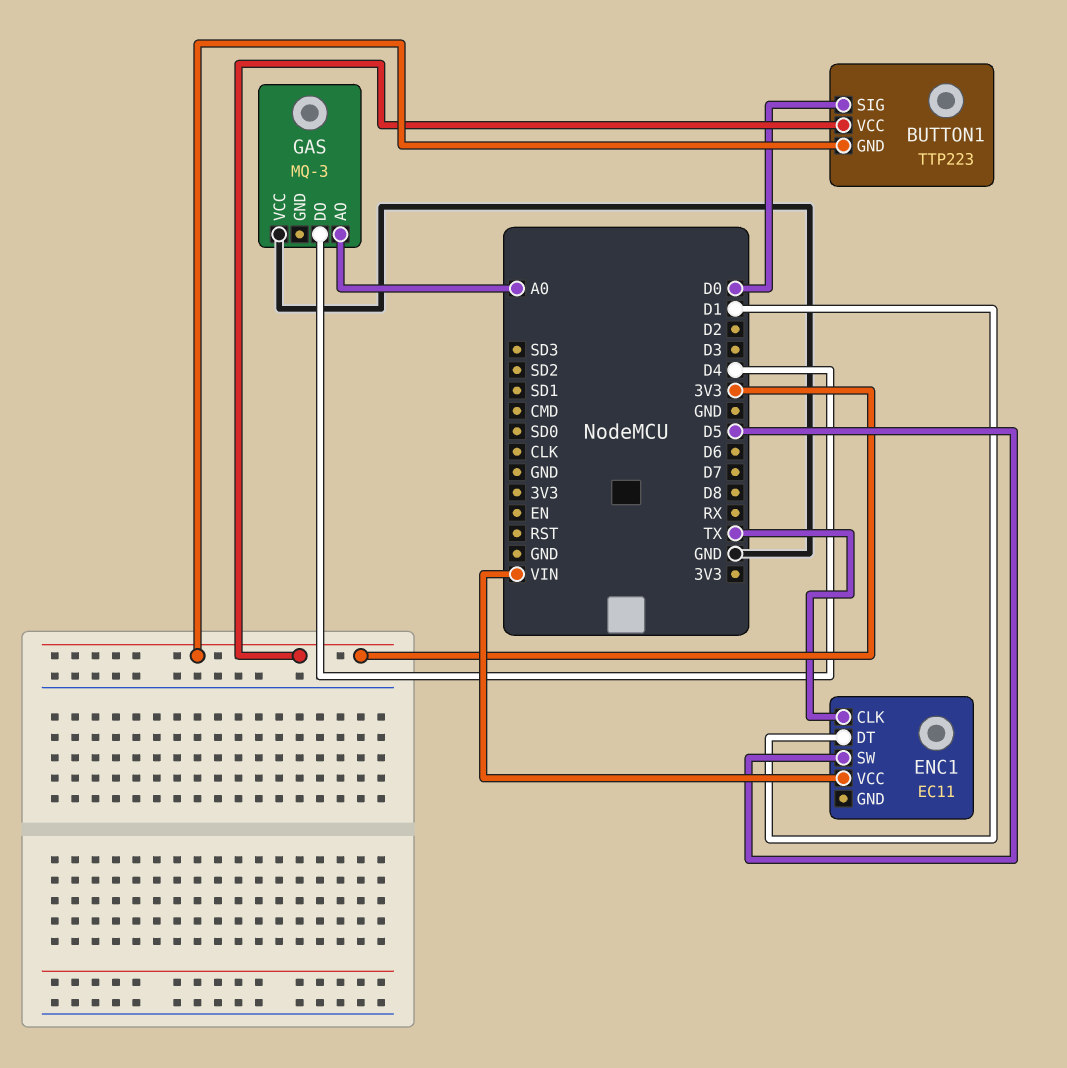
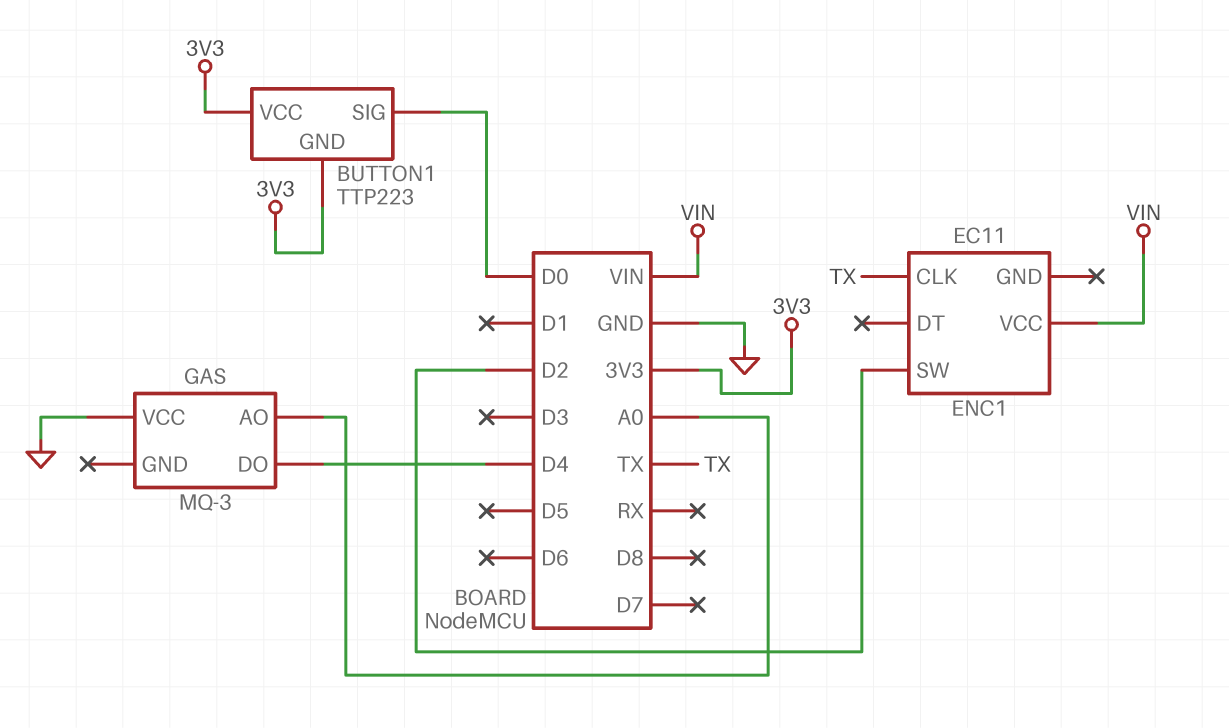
ENC1 pin DT: D1 -> none
ENC1 pin SW: D5 -> D2

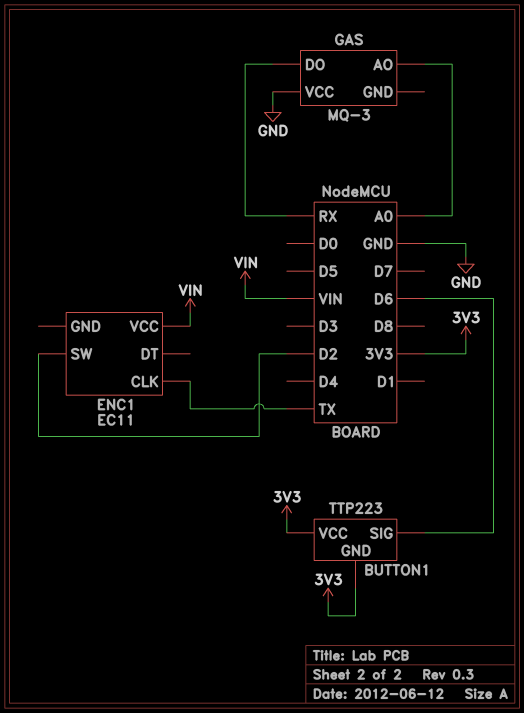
BUTTON1 pin SIG: D0 -> D6
GAS pin DO: D4 -> RX

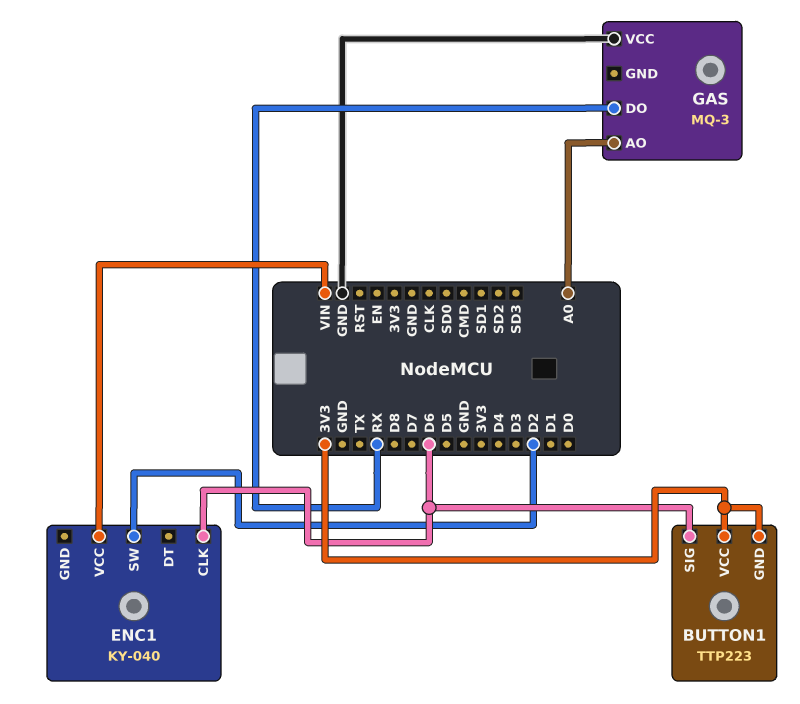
ENC1: EC11 -> KY-040
ENC1 pin CLK: TX -> D6

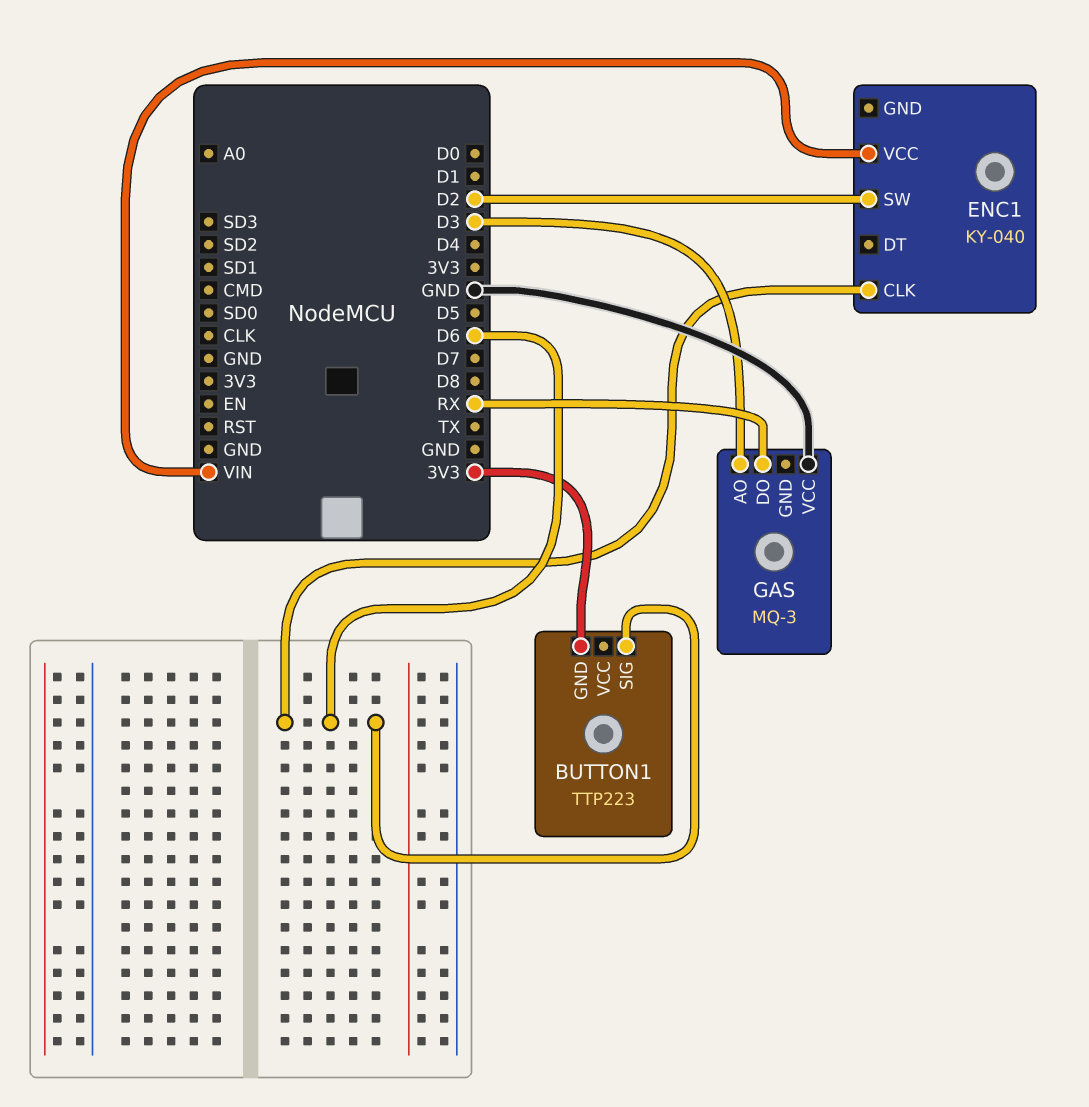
BUTTON1 pin VCC: 3V3 -> none
GAS pin AO: A0 -> D3

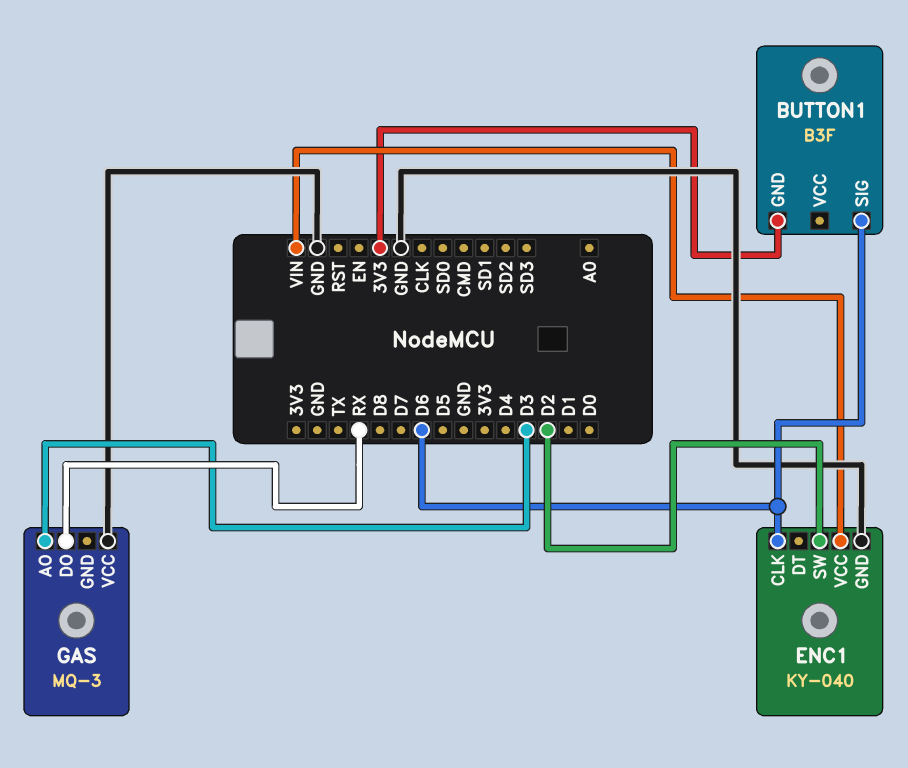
BUTTON1: TTP223 -> B3F
ENC1 pin GND: none -> GND

